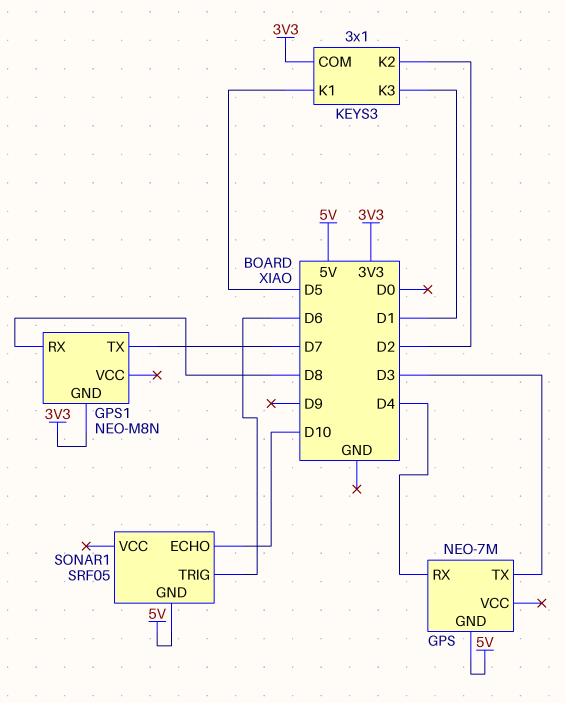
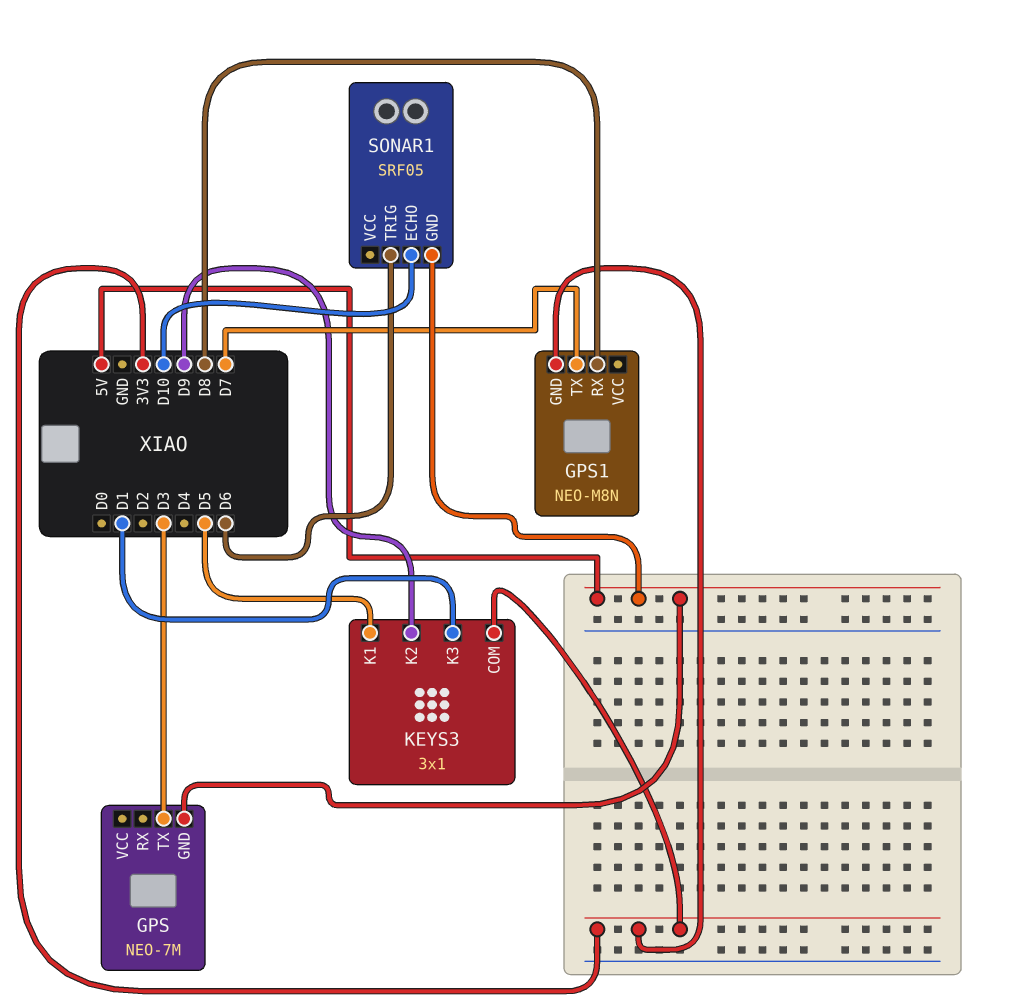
GPS pin RX: D4 -> none
KEYS3 pin K2: D2 -> D9

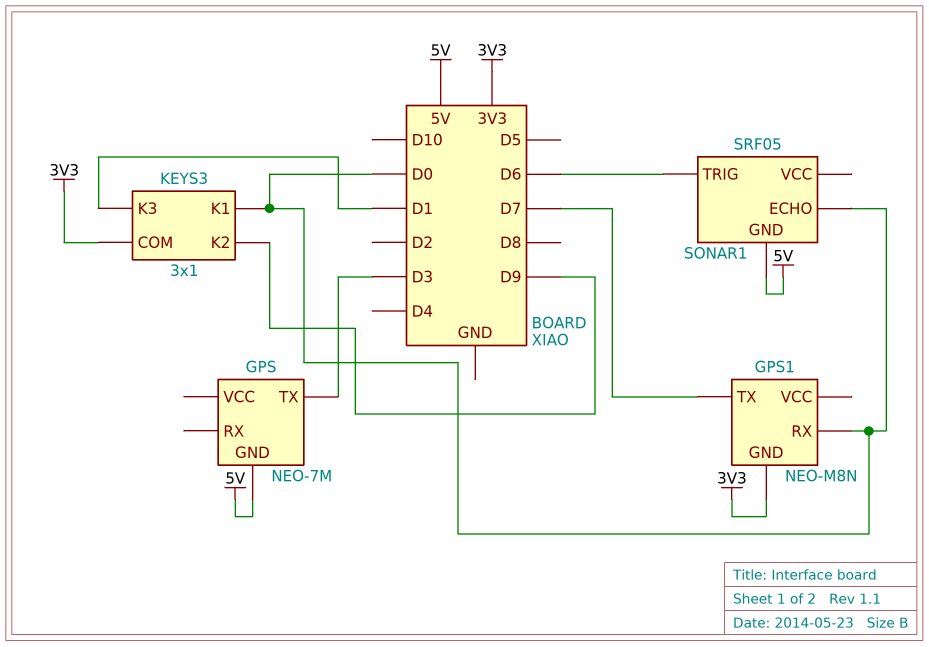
GPS1 pin RX: D8 -> D0
KEYS3 pin K1: D5 -> D0
SONAR1 pin ECHO: D10 -> D0

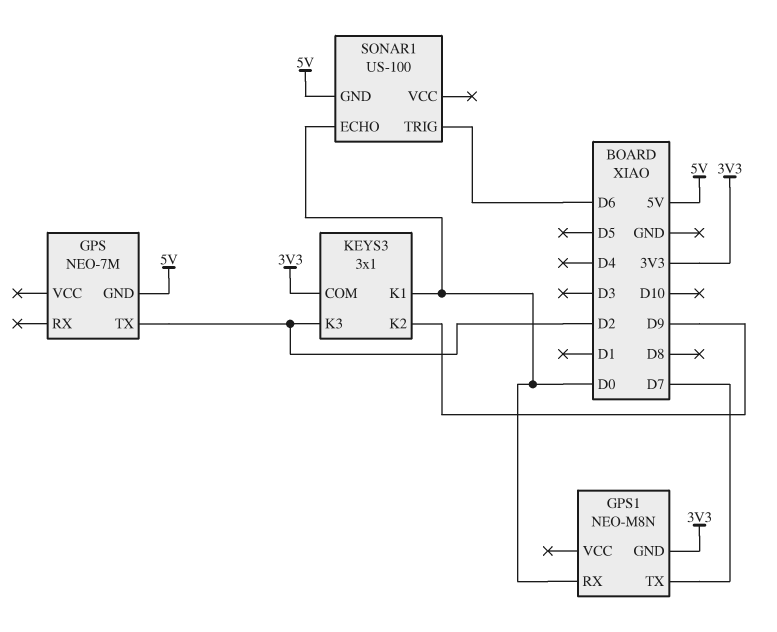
GPS pin TX: D3 -> D2
KEYS3 pin K3: D1 -> D2
SONAR1: SRF05 -> US-100

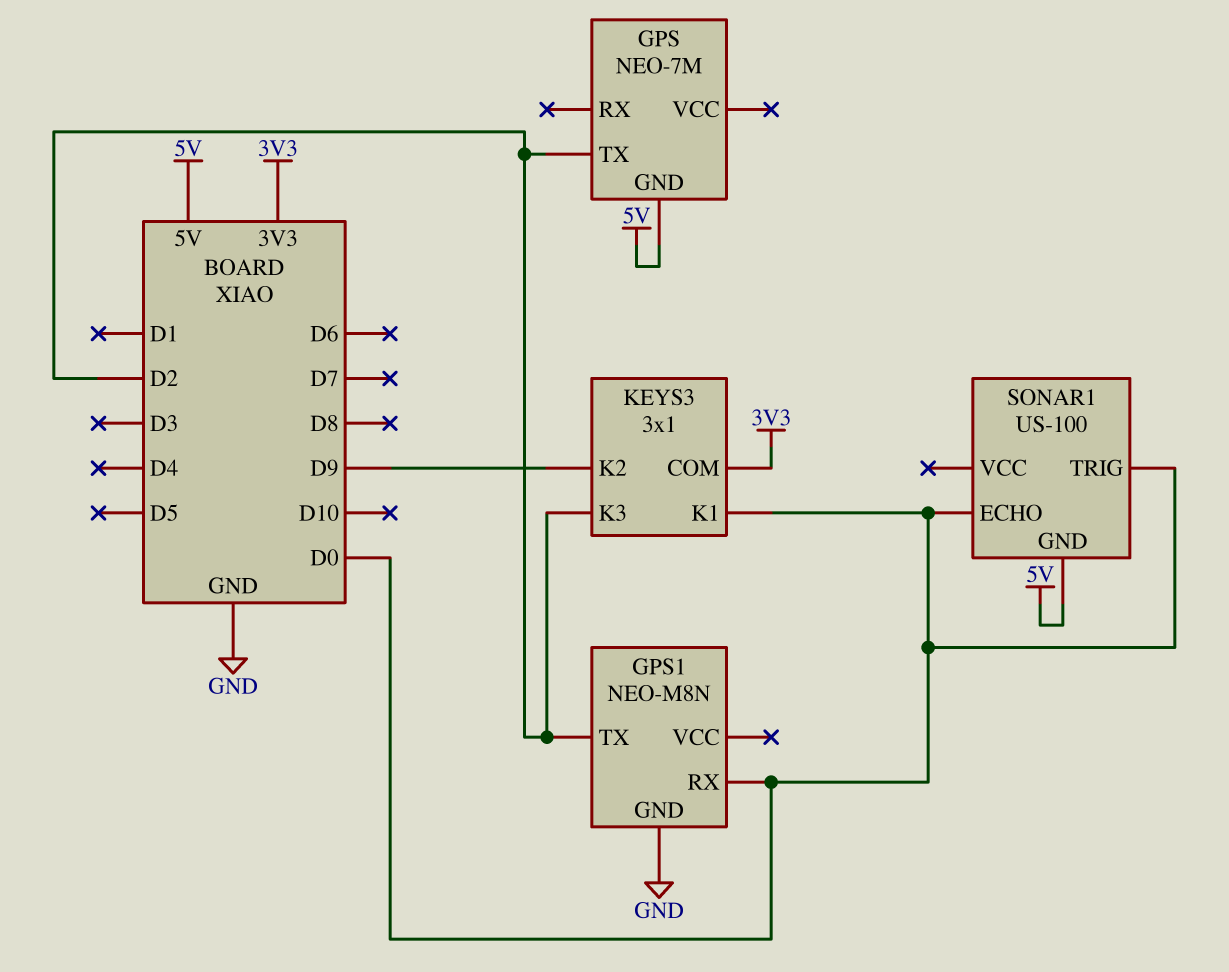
GPS1 pin GND: 3V3 -> GND
GPS1 pin TX: D7 -> D2
SONAR1 pin TRIG: D6 -> D0

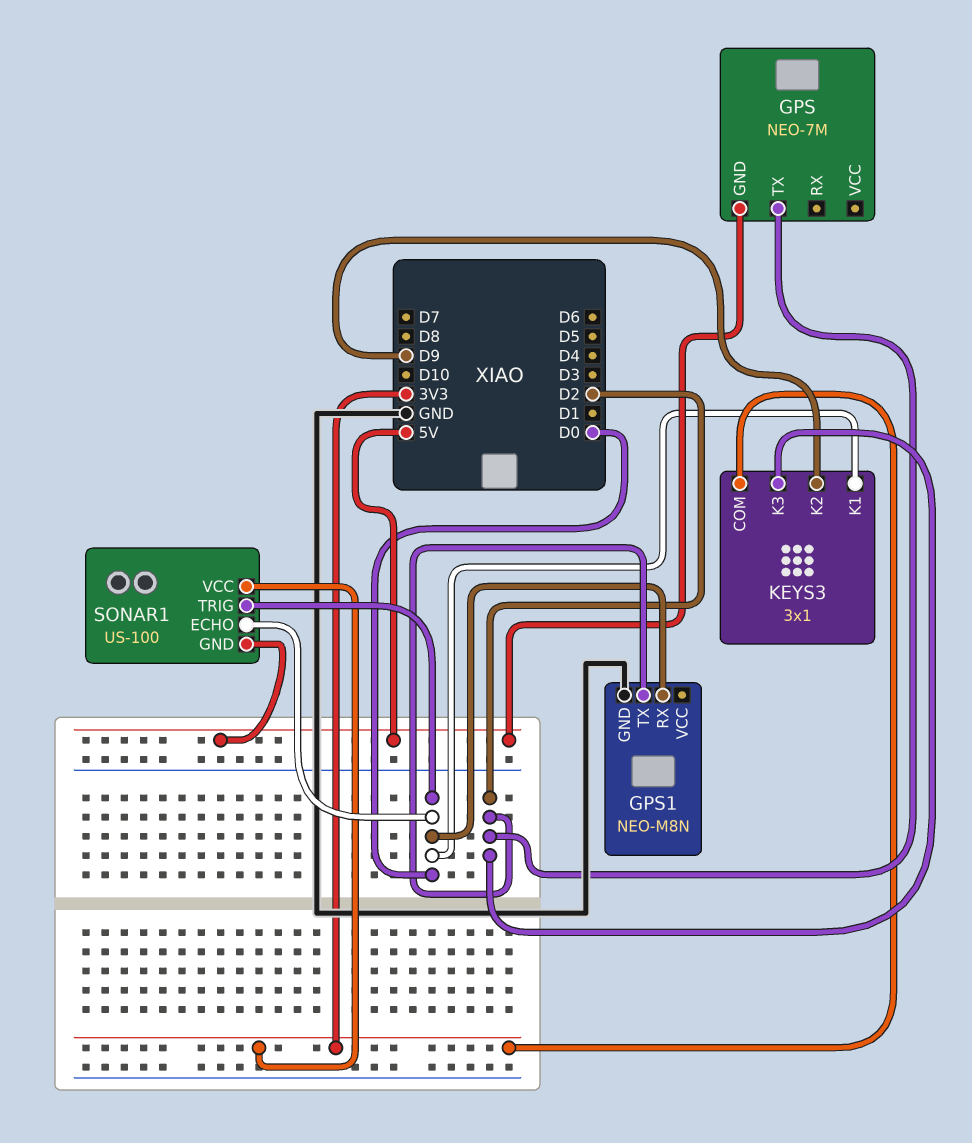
SONAR1 pin VCC: none -> 3V3

